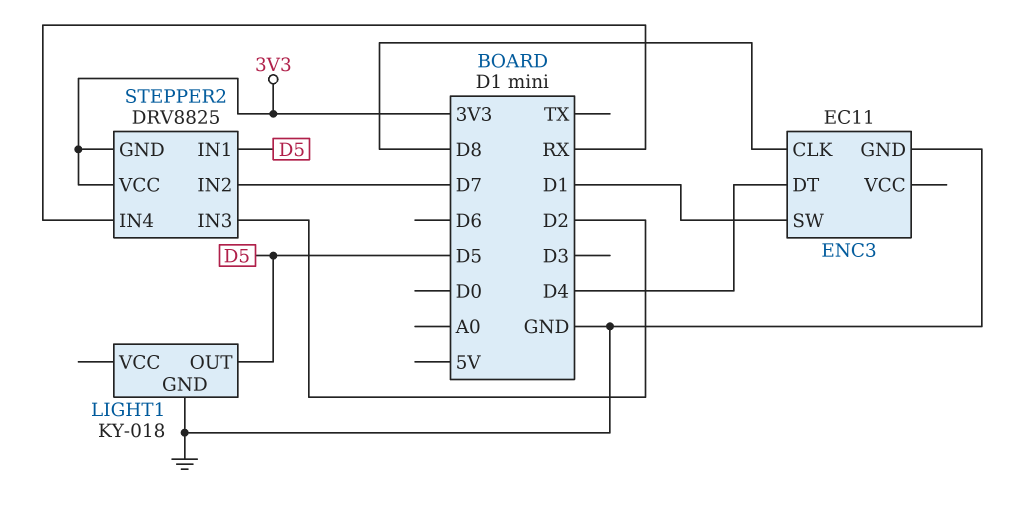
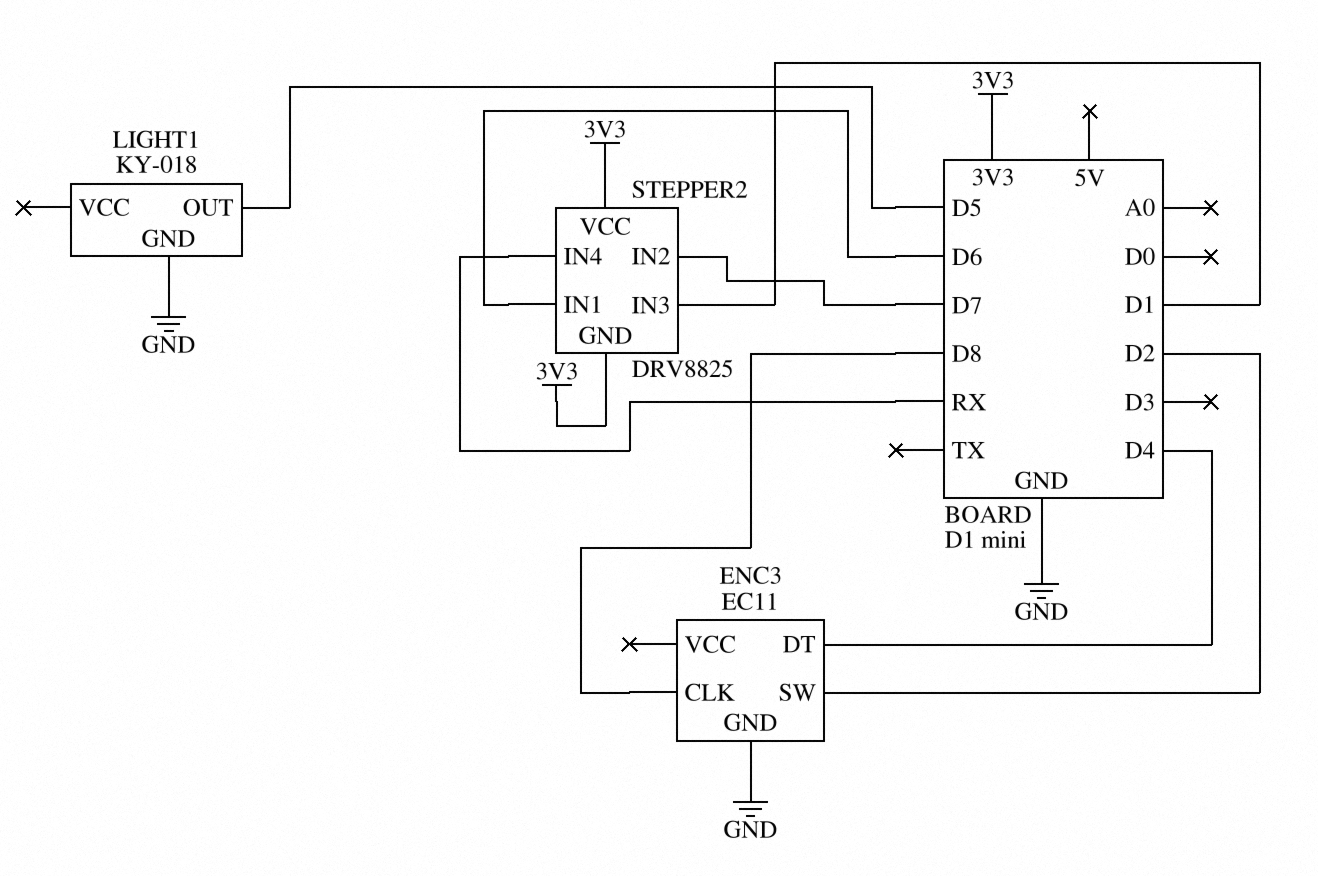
ENC3 pin SW: D1 -> D2
STEPPER2 pin IN1: D5 -> D6
STEPPER2 pin IN3: D2 -> D1

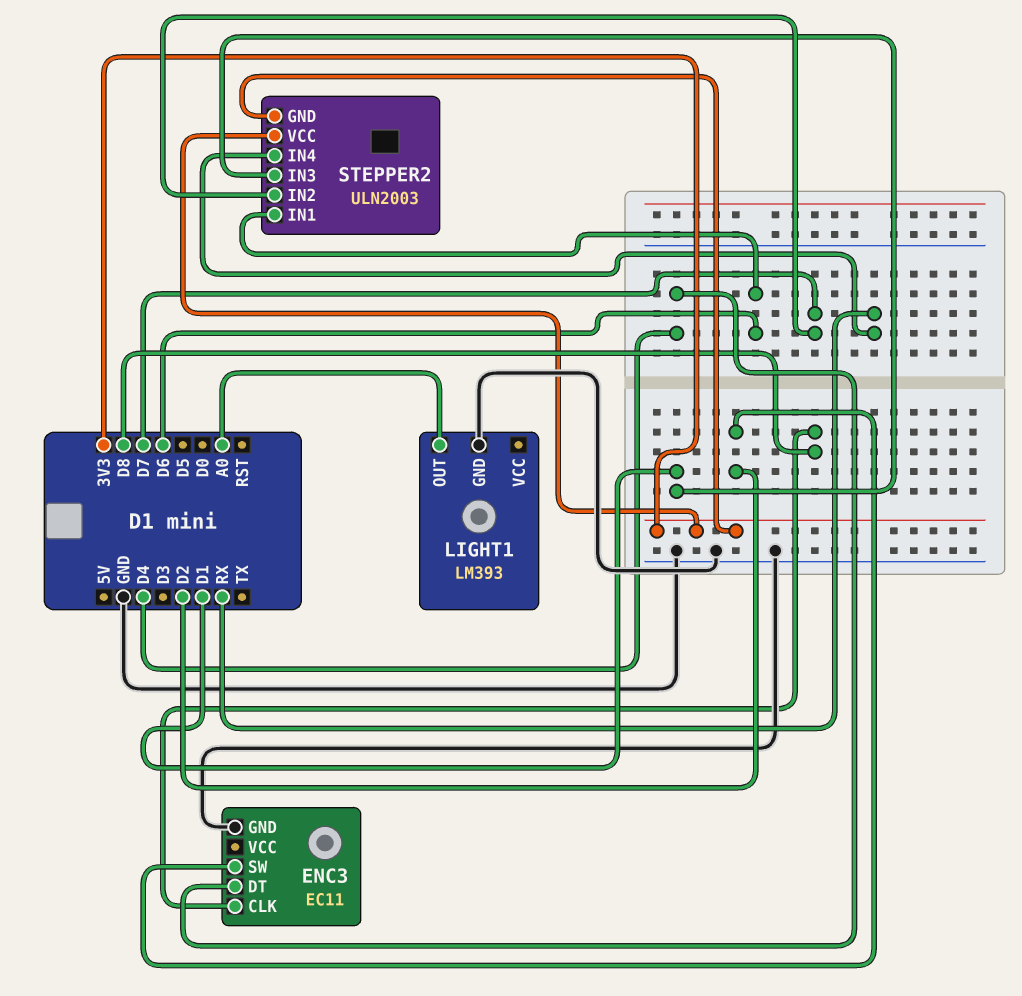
LIGHT1: KY-018 -> LM393
LIGHT1 pin OUT: D5 -> A0
STEPPER2: DRV8825 -> ULN2003

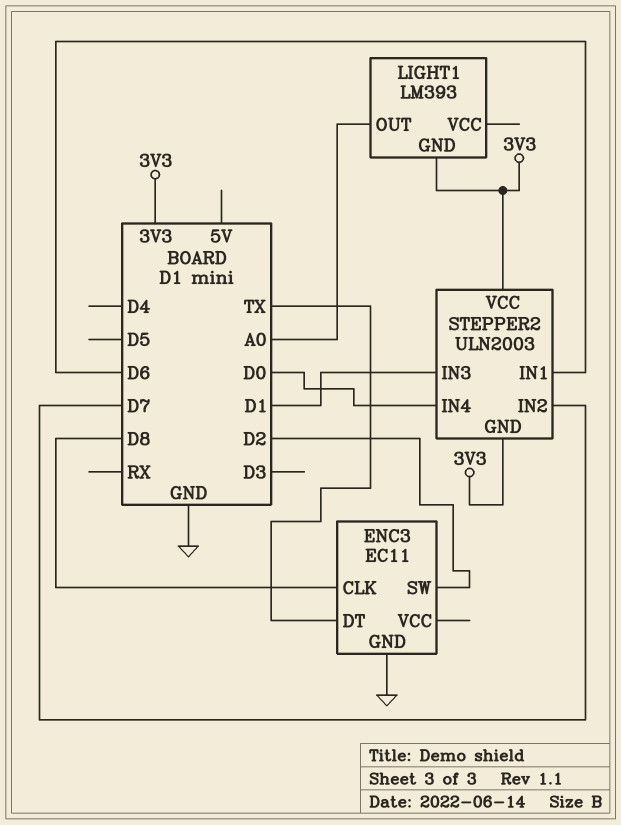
ENC3 pin DT: D4 -> TX
LIGHT1 pin GND: GND -> 3V3
STEPPER2 pin IN4: RX -> D0

